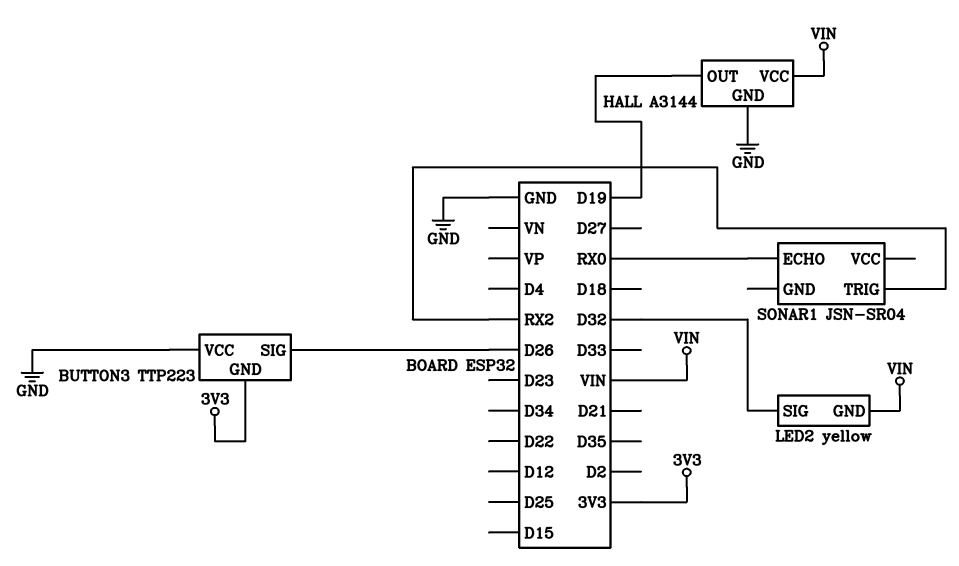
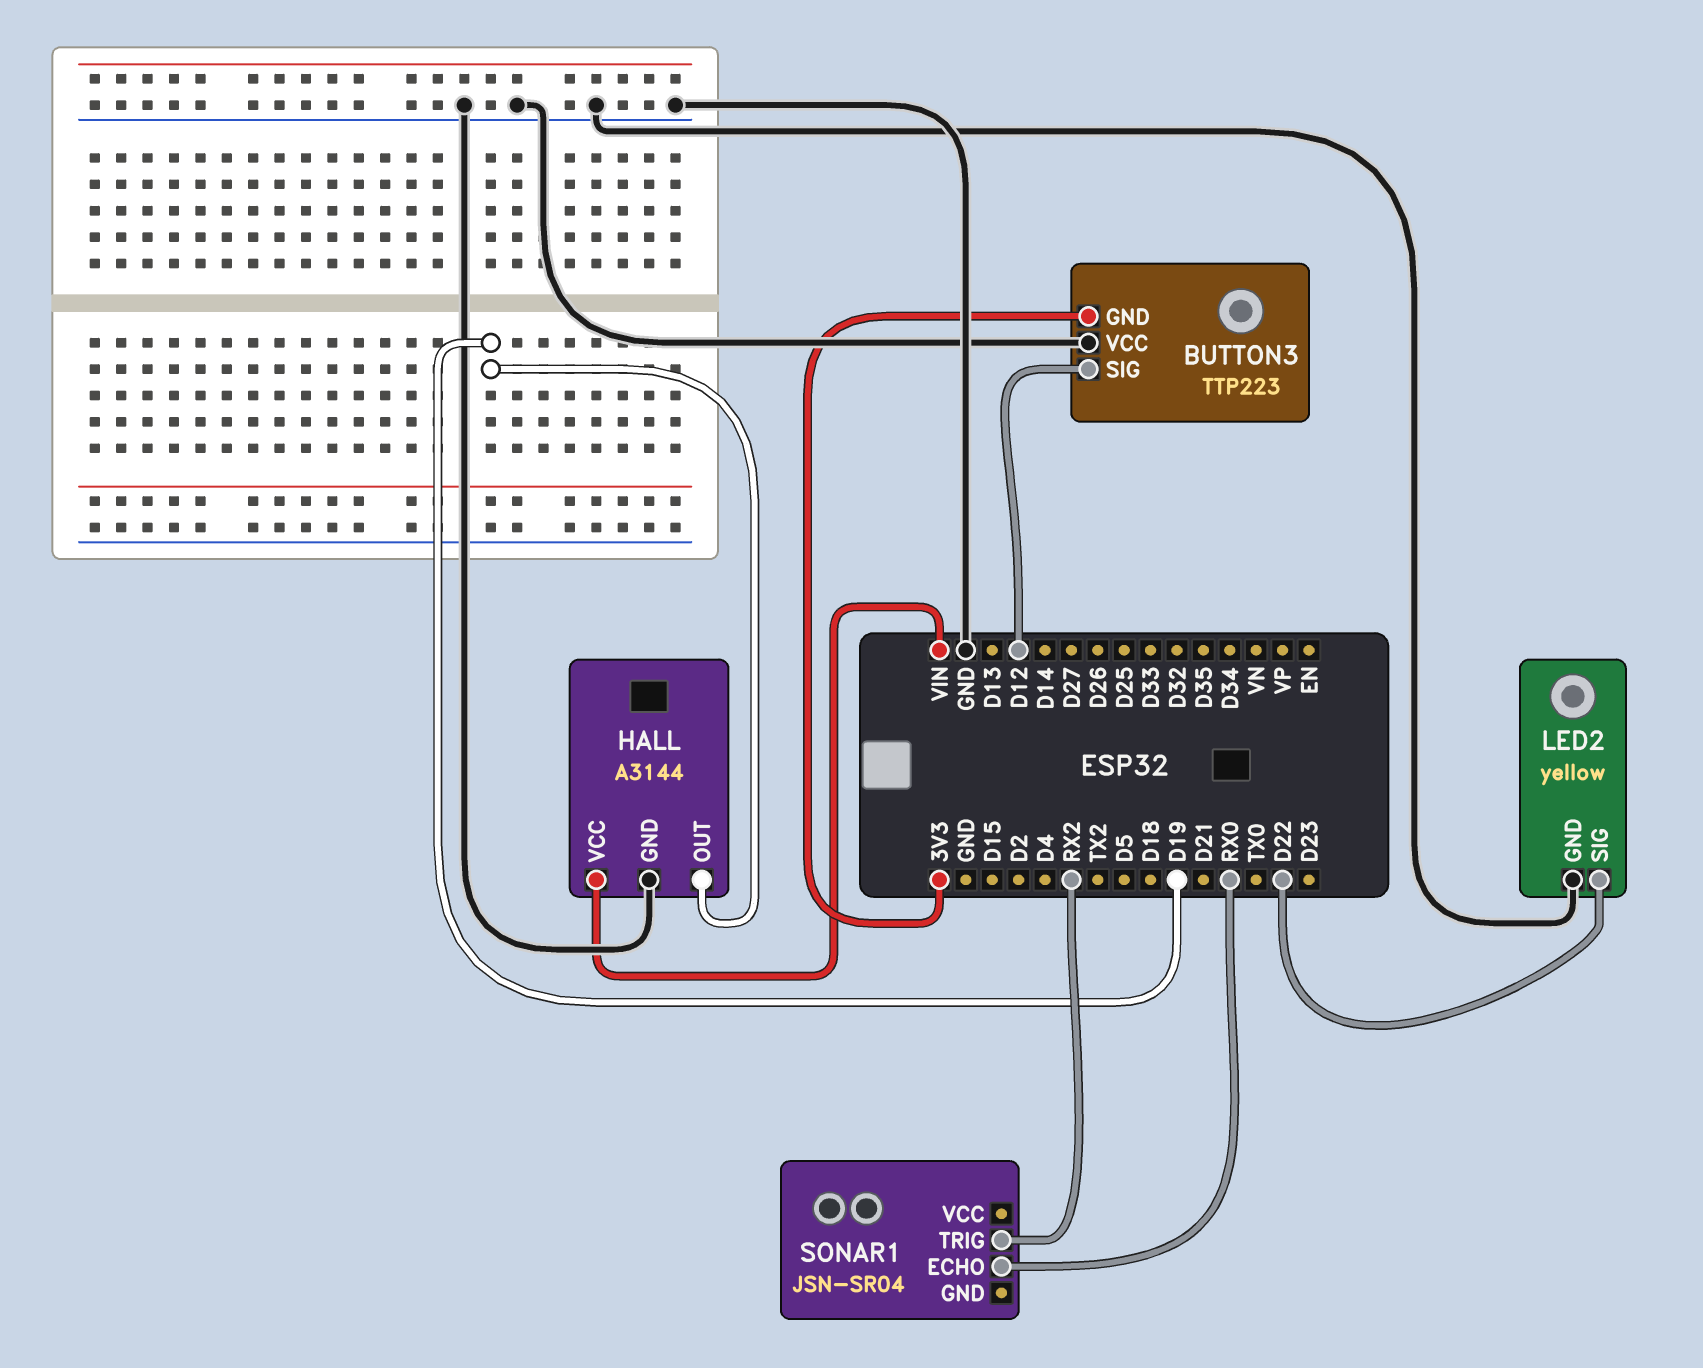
BUTTON3 pin SIG: D26 -> D12
LED2 pin GND: VIN -> GND
LED2 pin SIG: D32 -> D22

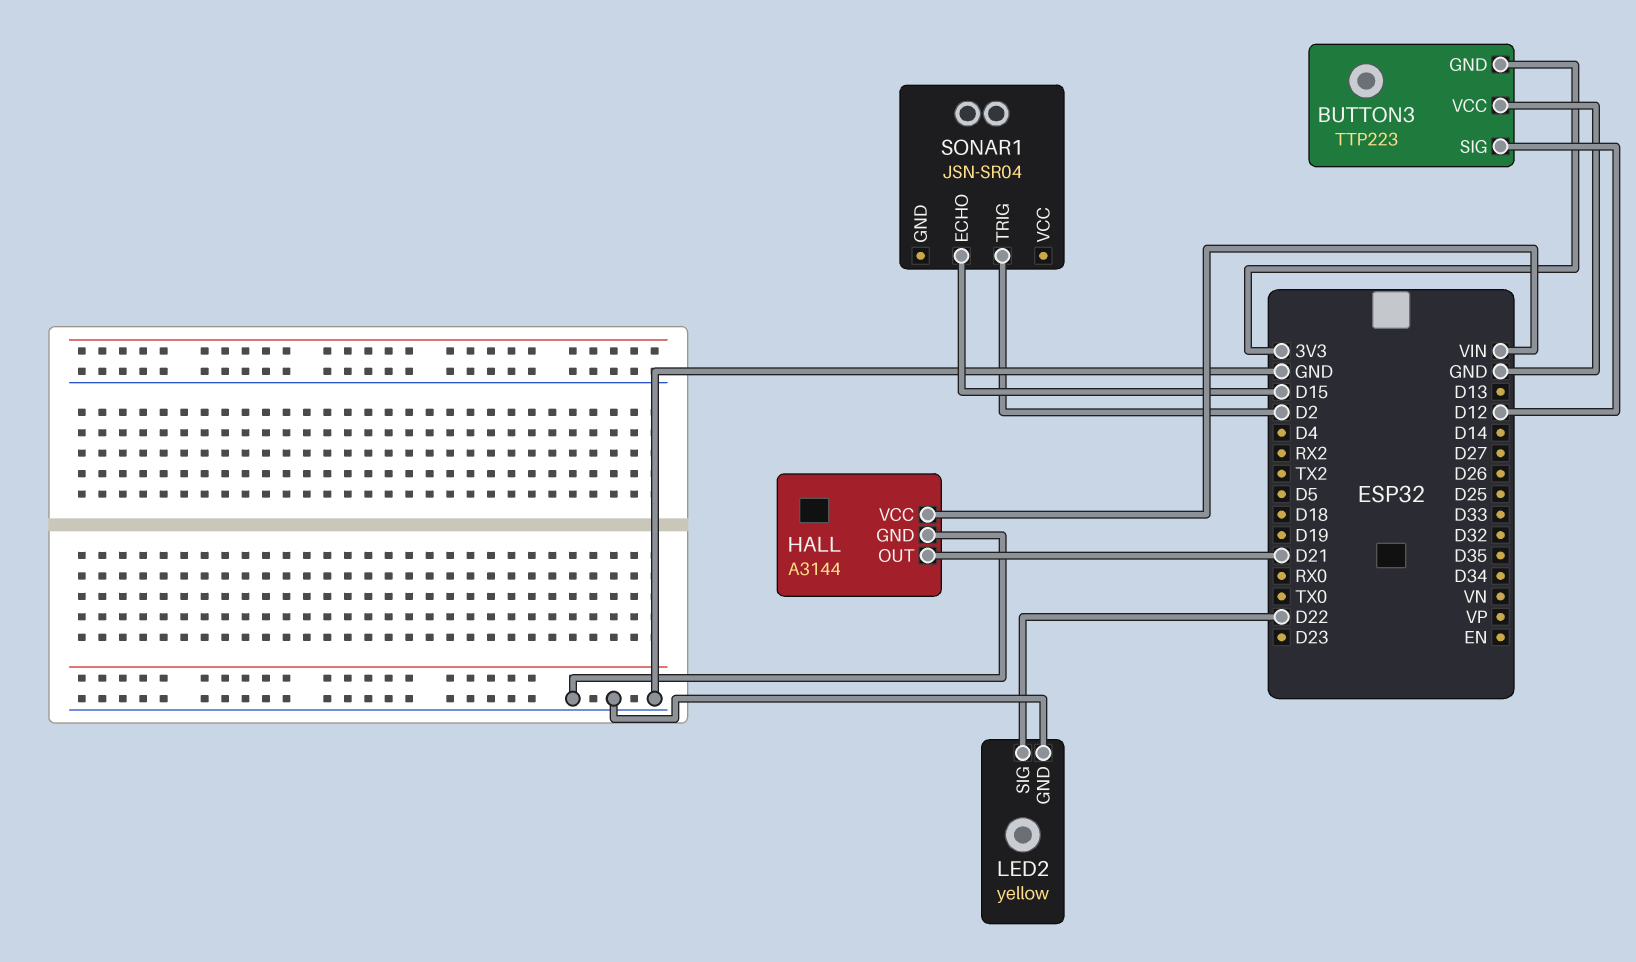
HALL pin OUT: D19 -> D21
SONAR1 pin ECHO: RX0 -> D15
SONAR1 pin TRIG: RX2 -> D2

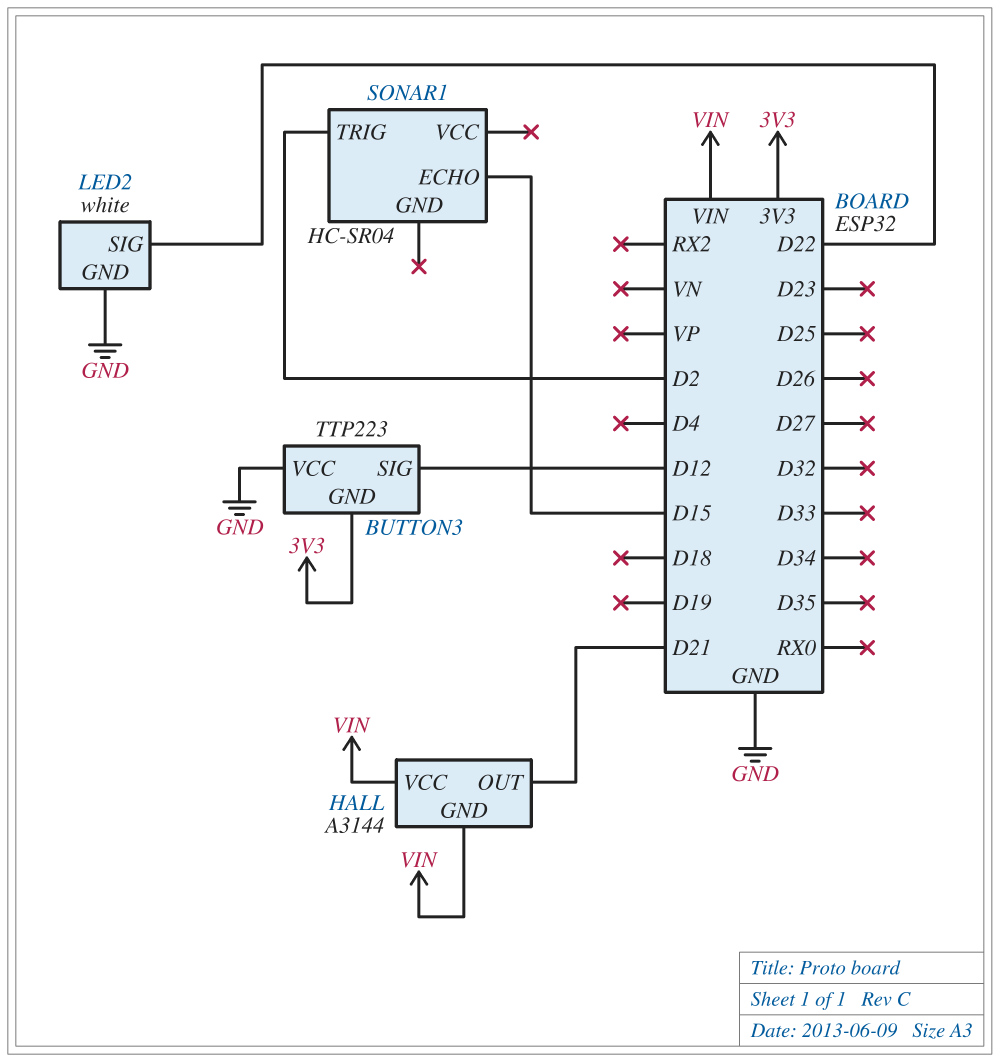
HALL pin GND: GND -> VIN
LED2: yellow -> white
SONAR1: JSN-SR04 -> HC-SR04

